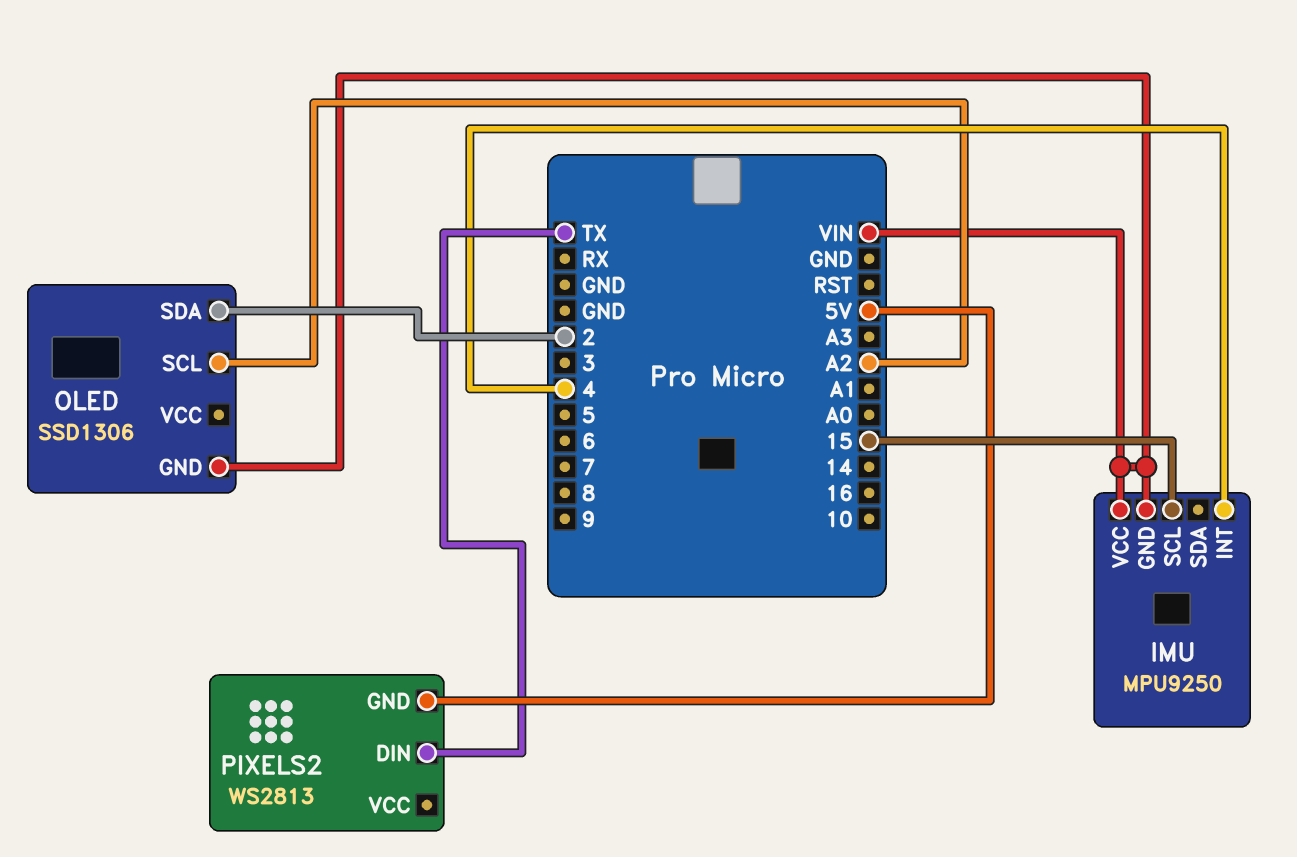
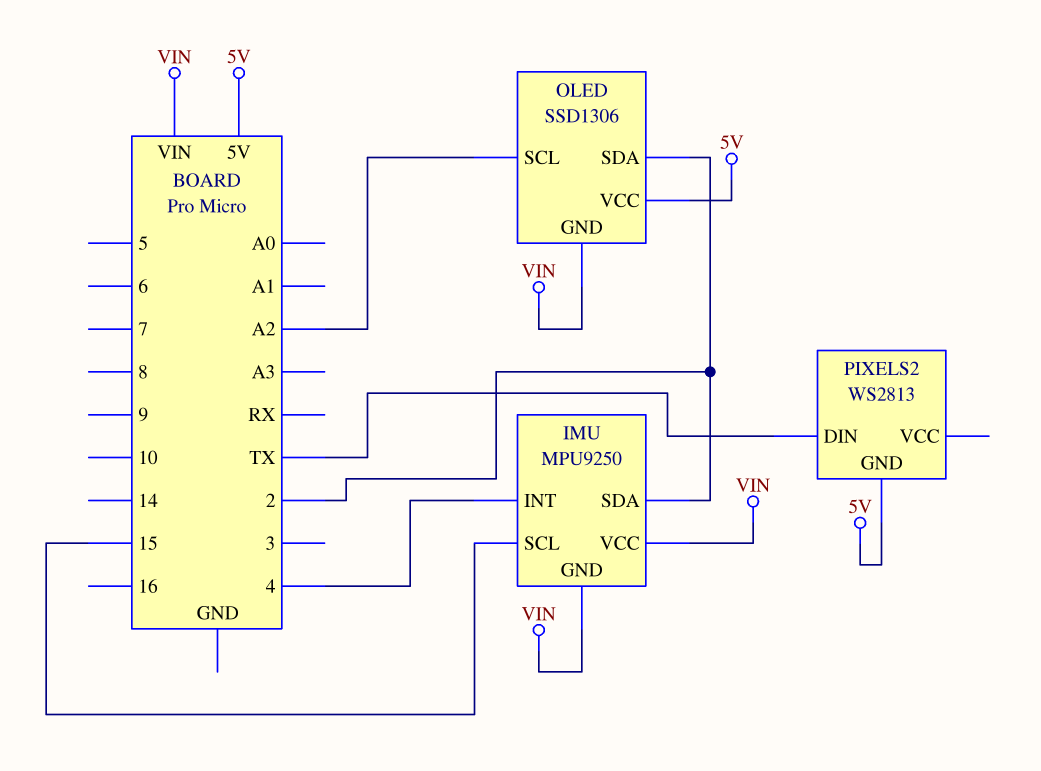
IMU pin SDA: none -> 2
OLED pin VCC: none -> 5V

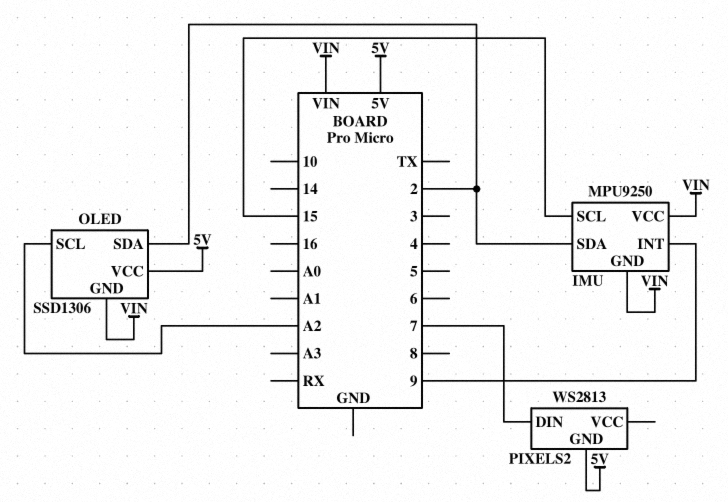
IMU pin INT: 4 -> 9
PIXELS2 pin DIN: TX -> 7

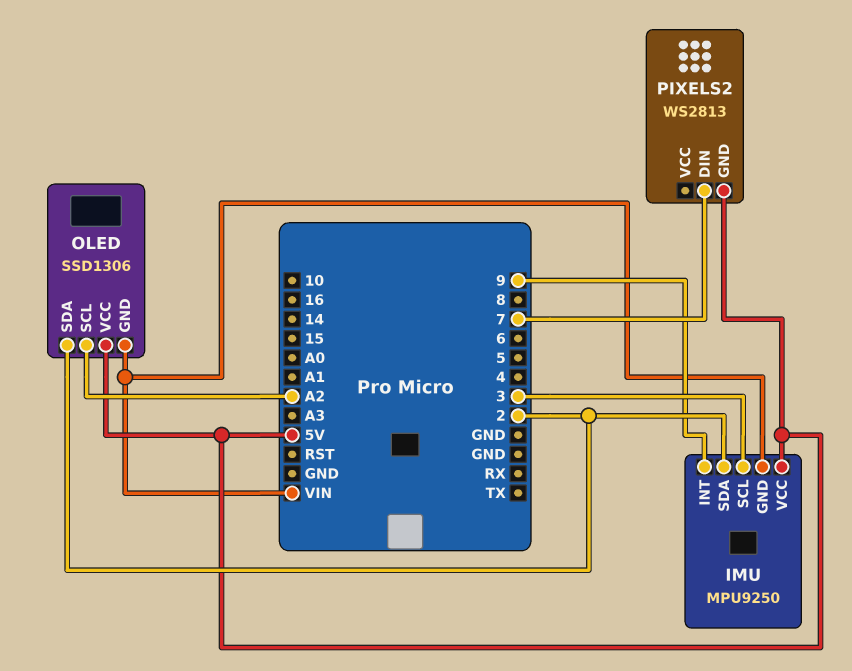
IMU pin SCL: 15 -> 3
IMU pin VCC: VIN -> 5V

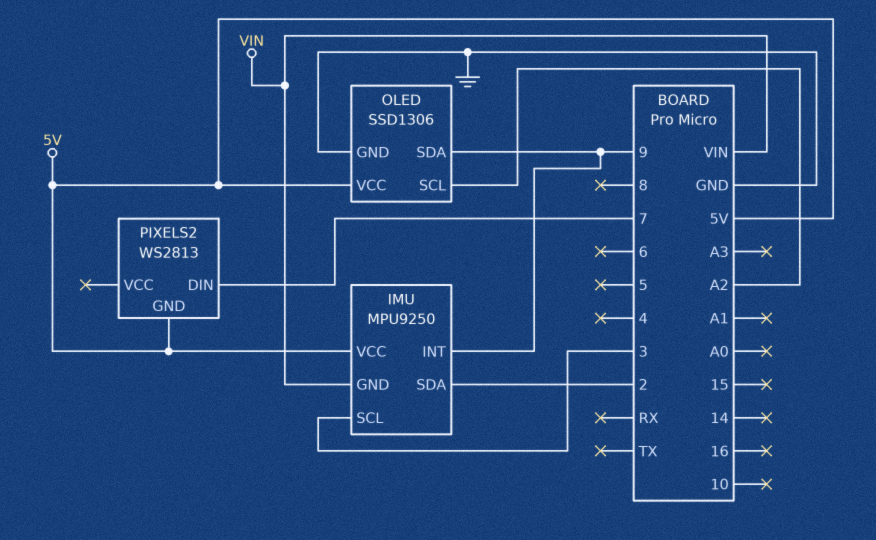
OLED pin GND: VIN -> GND
OLED pin SDA: 2 -> 9

